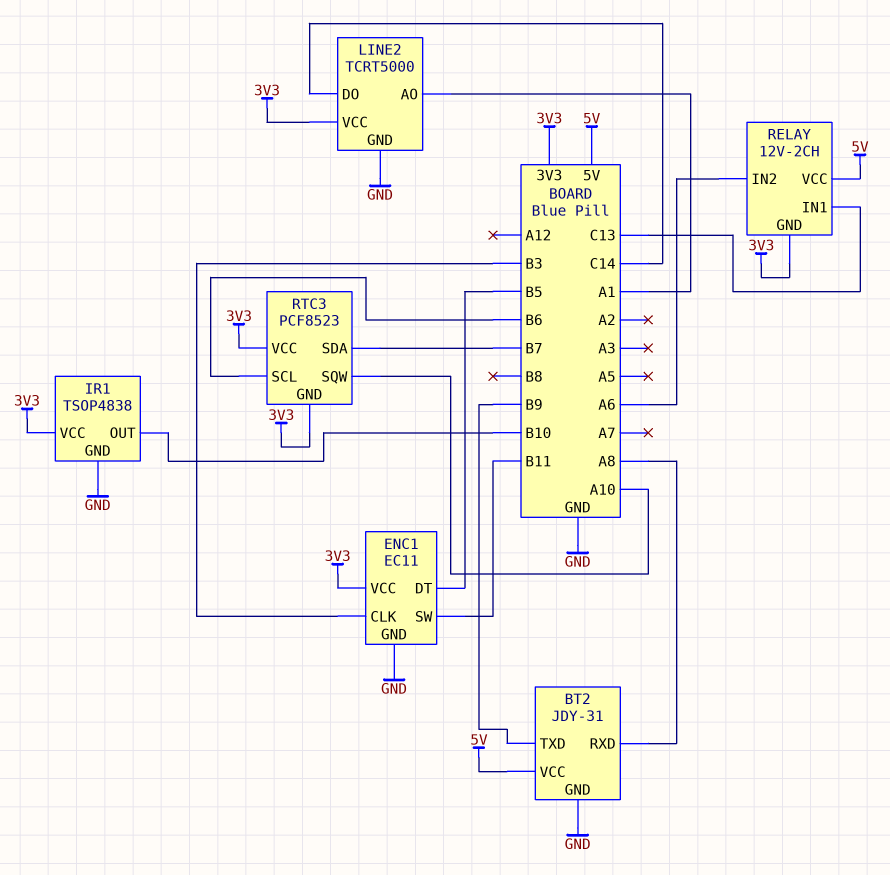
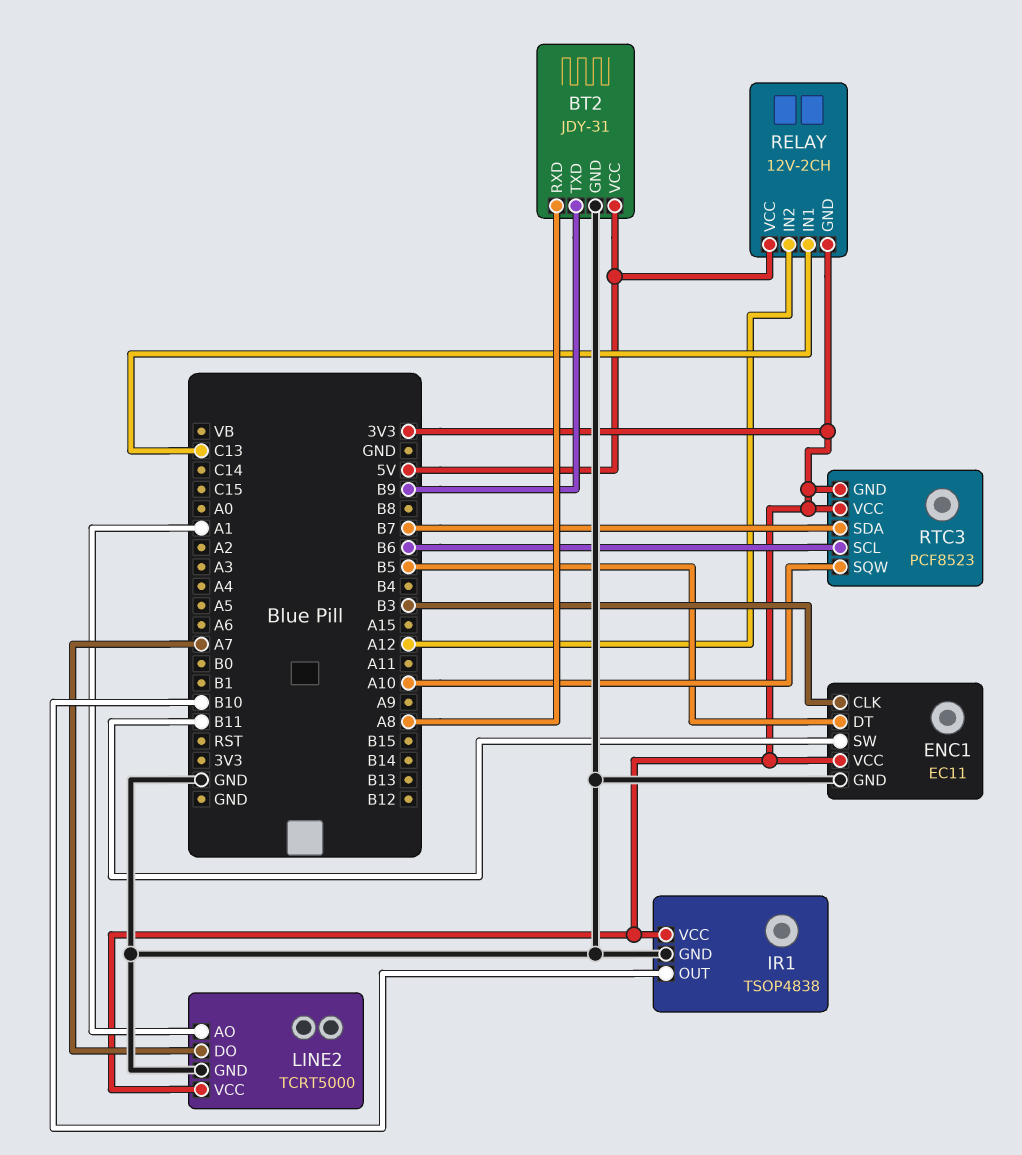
LINE2 pin DO: C14 -> A7
RELAY pin IN2: A6 -> A12

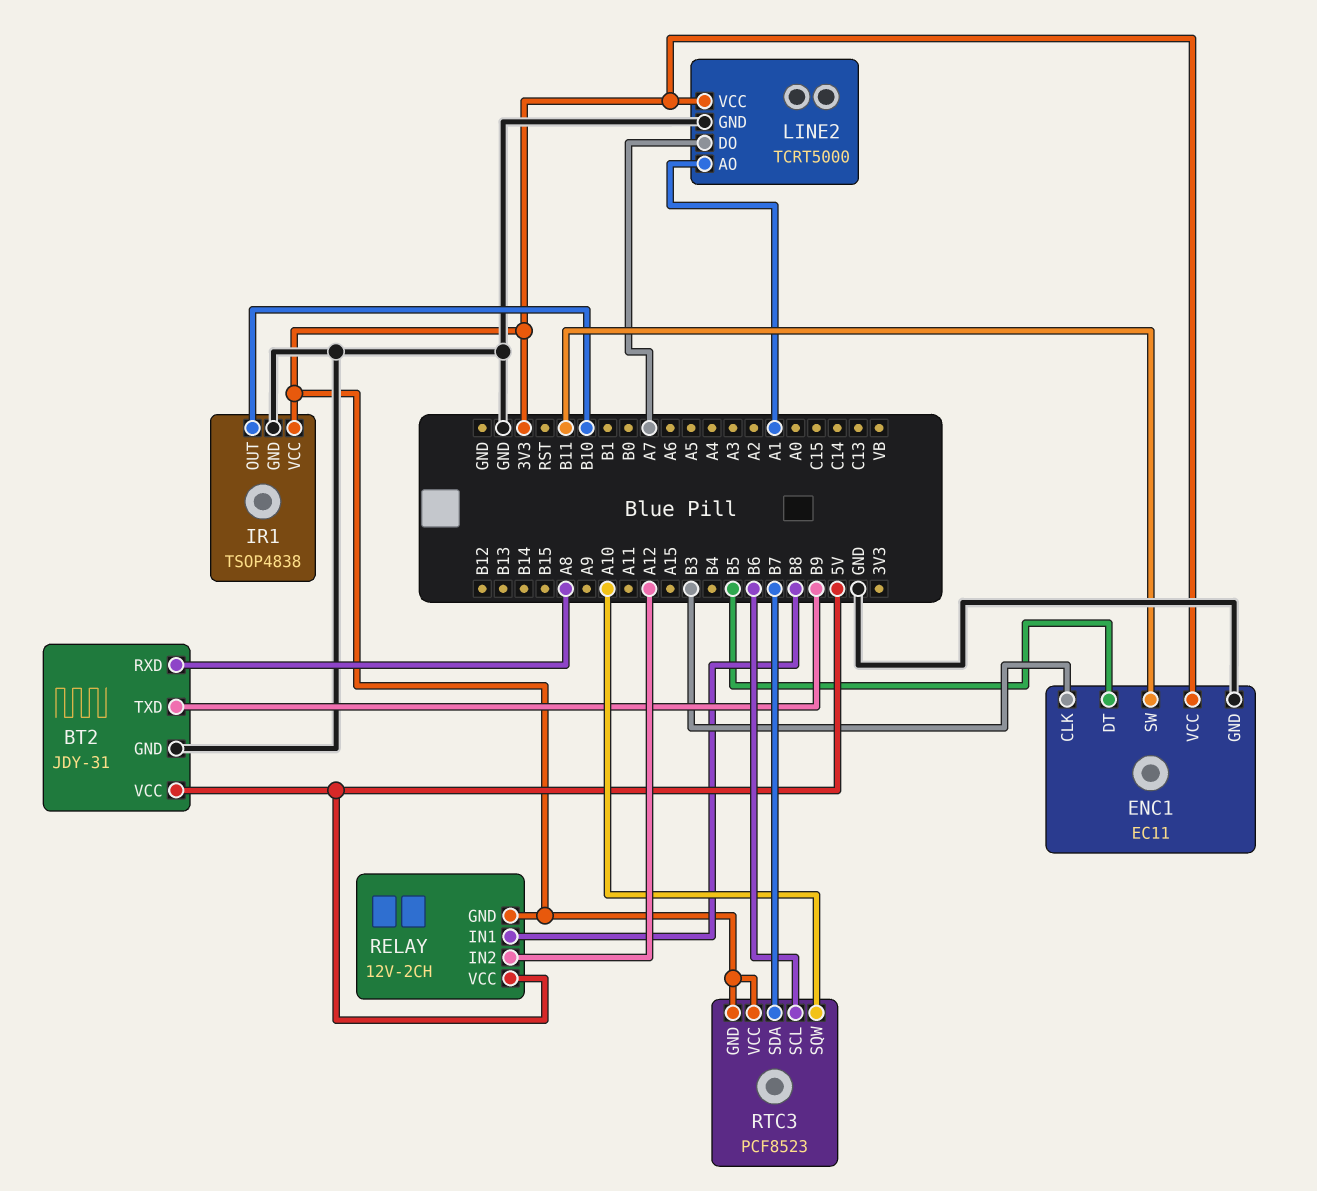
RELAY pin IN1: C13 -> B8

